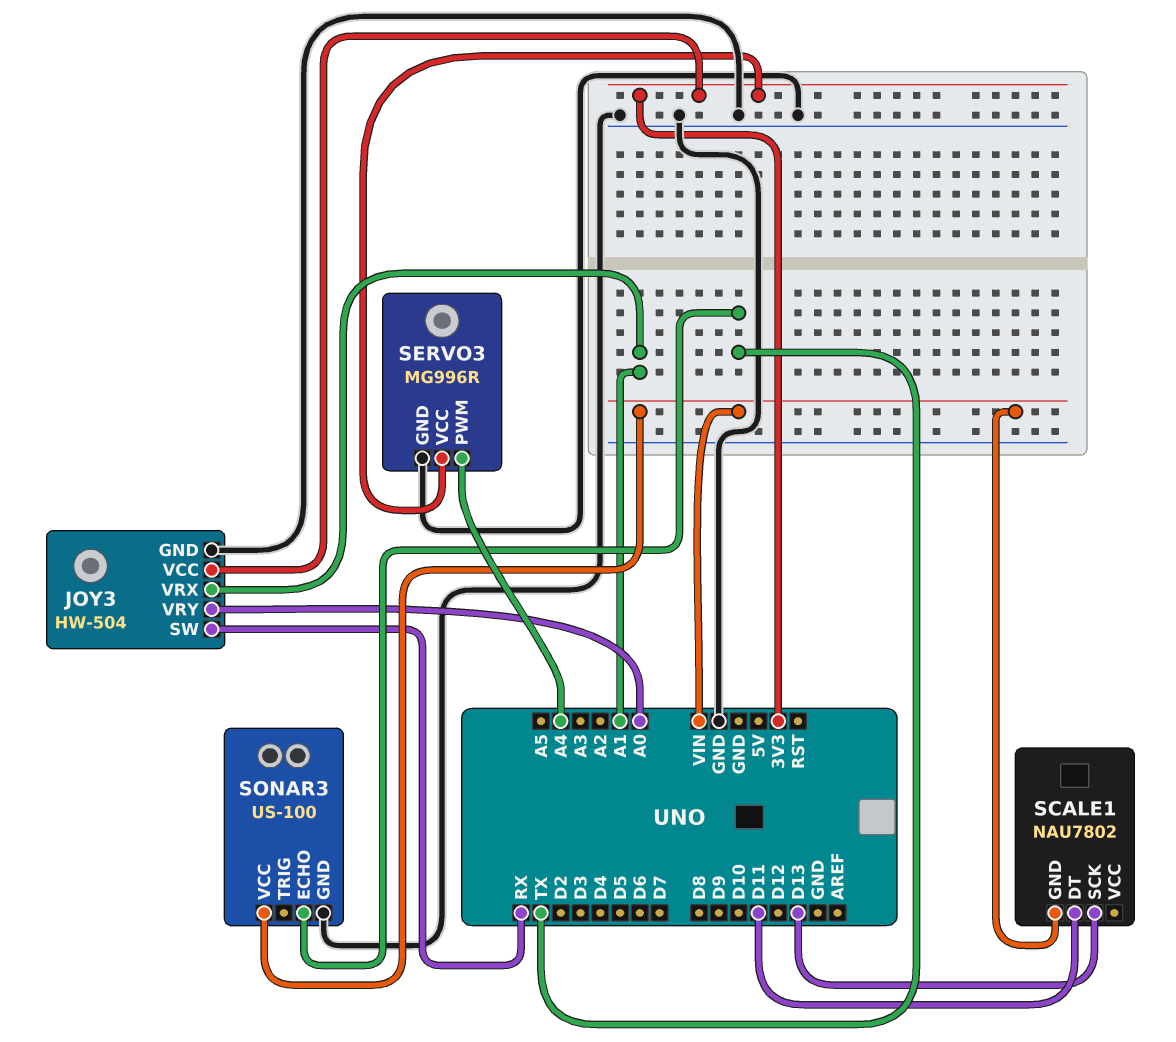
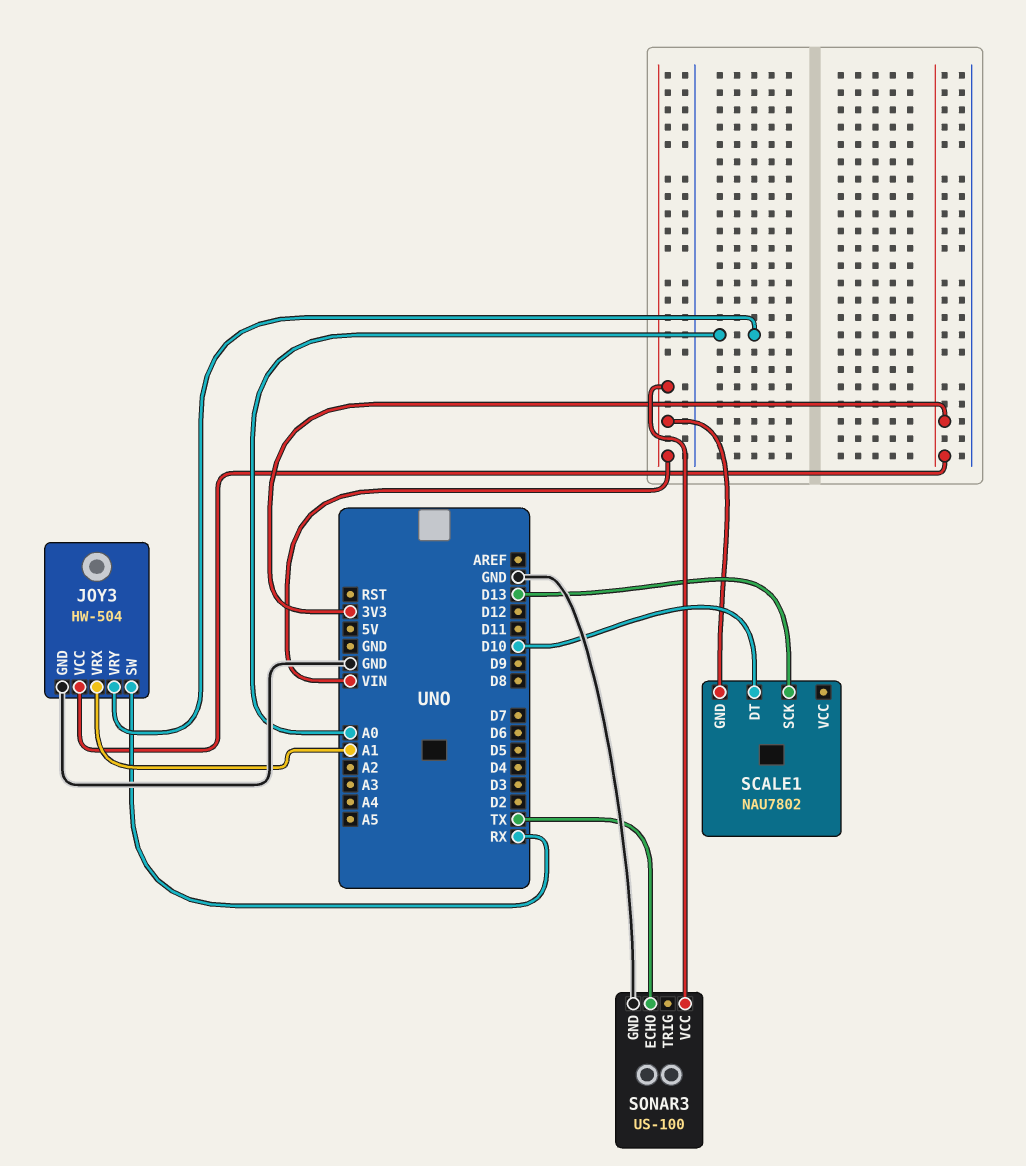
SCALE1 pin DT: D11 -> D10
SERVO3: MG996R -> none
SERVO3 pin GND: GND -> none
SERVO3 pin PWM: A4 -> none
SERVO3 pin VCC: 3V3 -> none

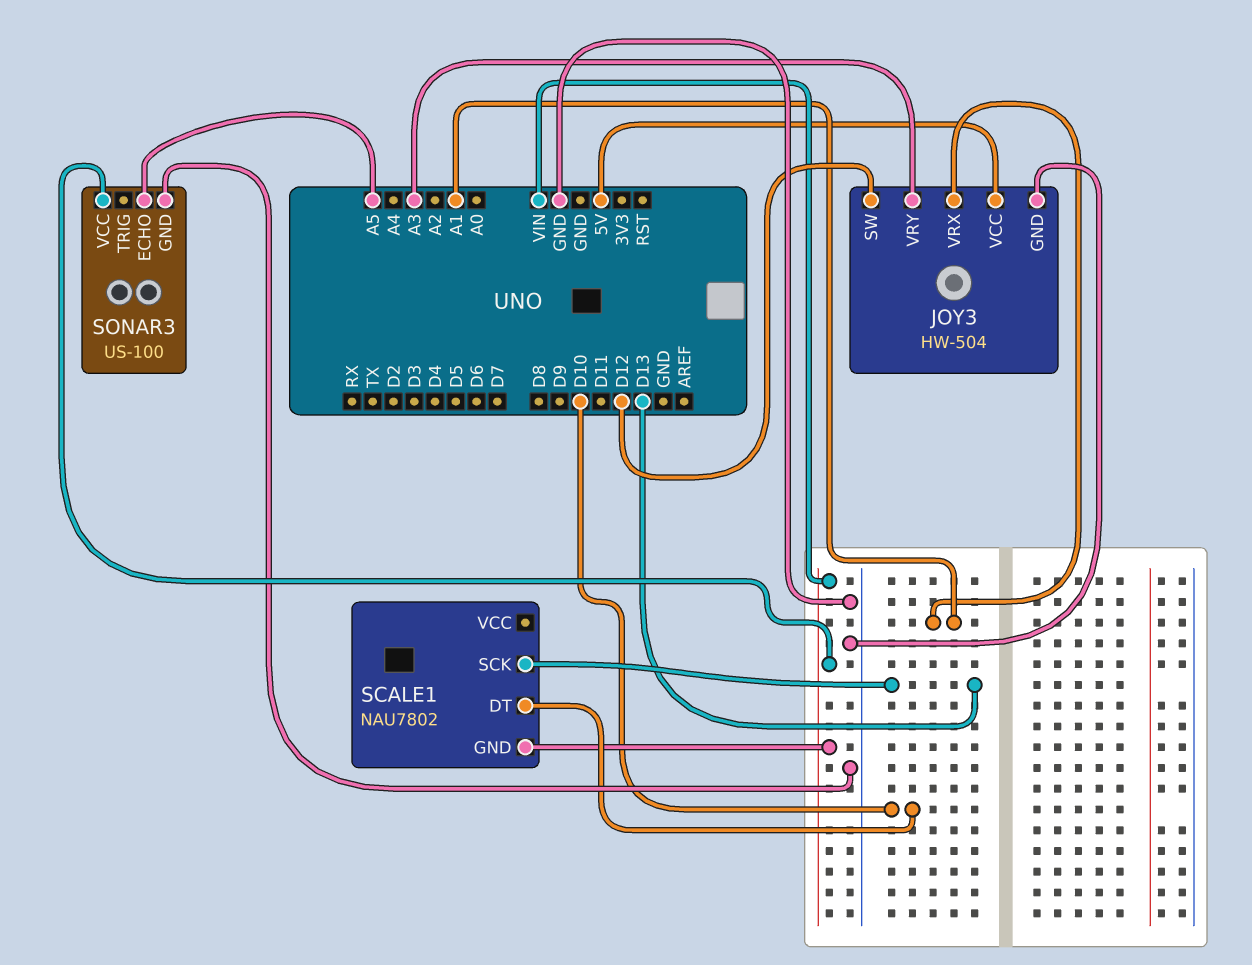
JOY3 pin SW: RX -> D12
JOY3 pin VCC: 3V3 -> 5V
JOY3 pin VRY: A0 -> A3
SONAR3 pin ECHO: TX -> A5

